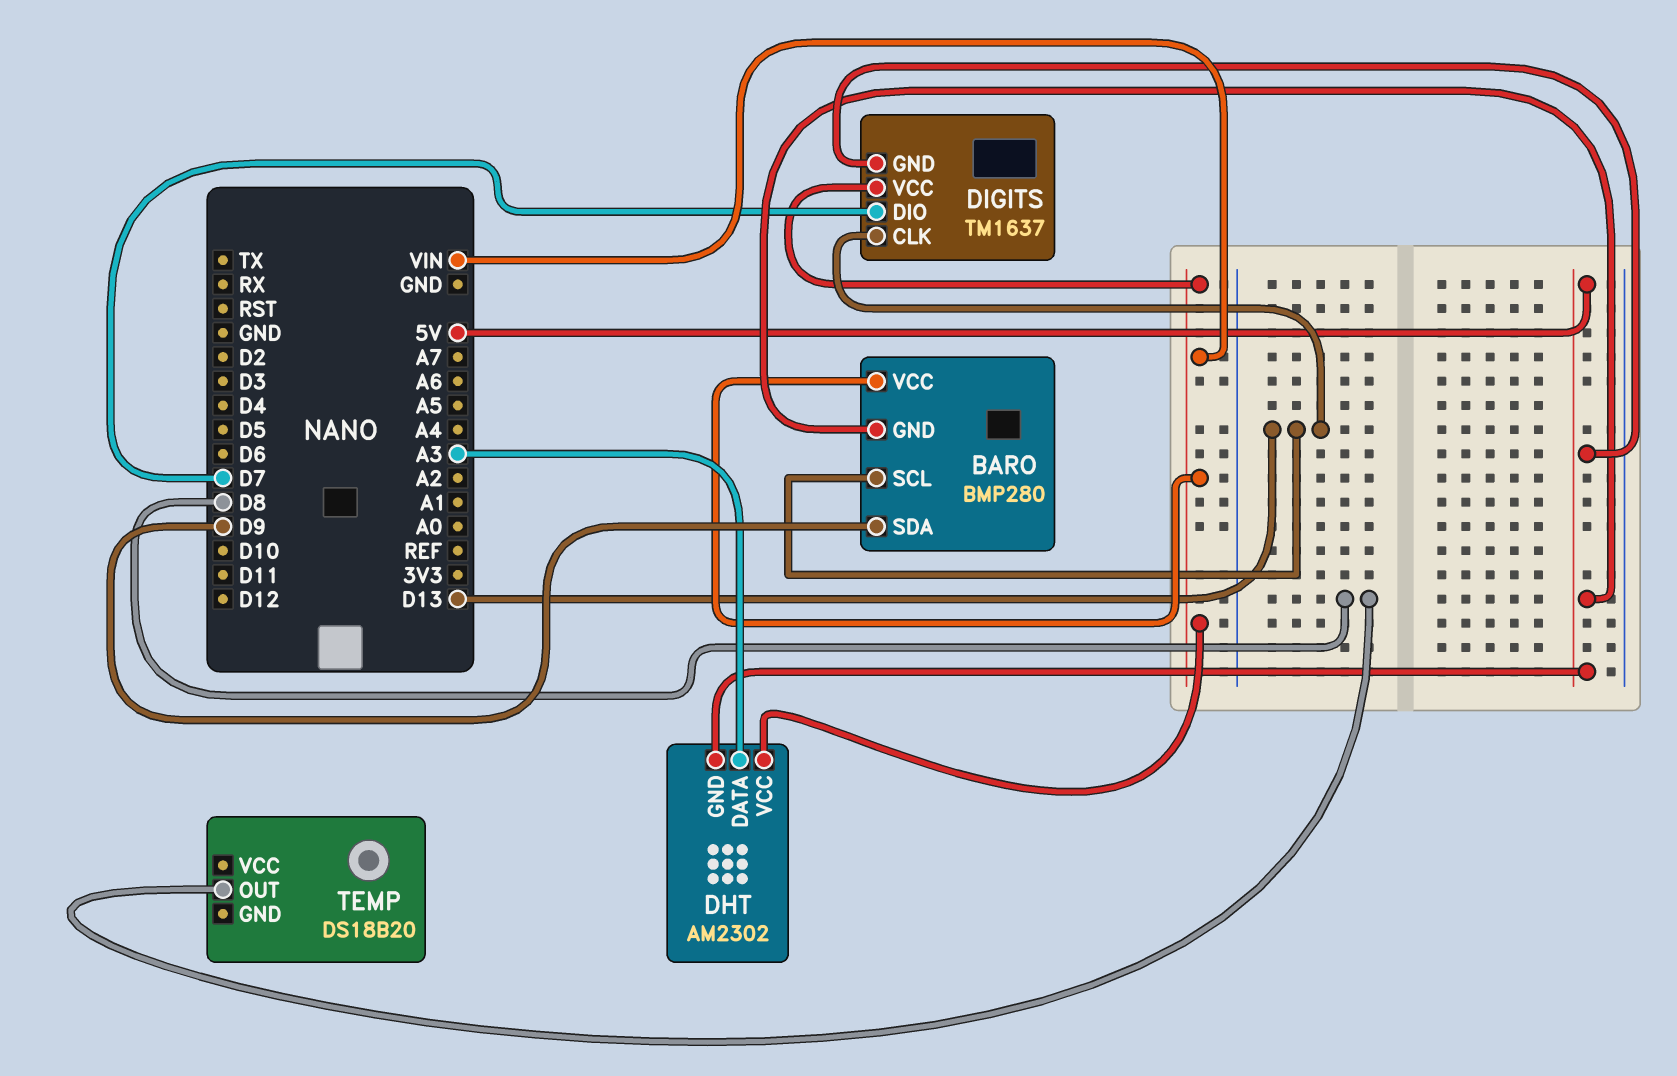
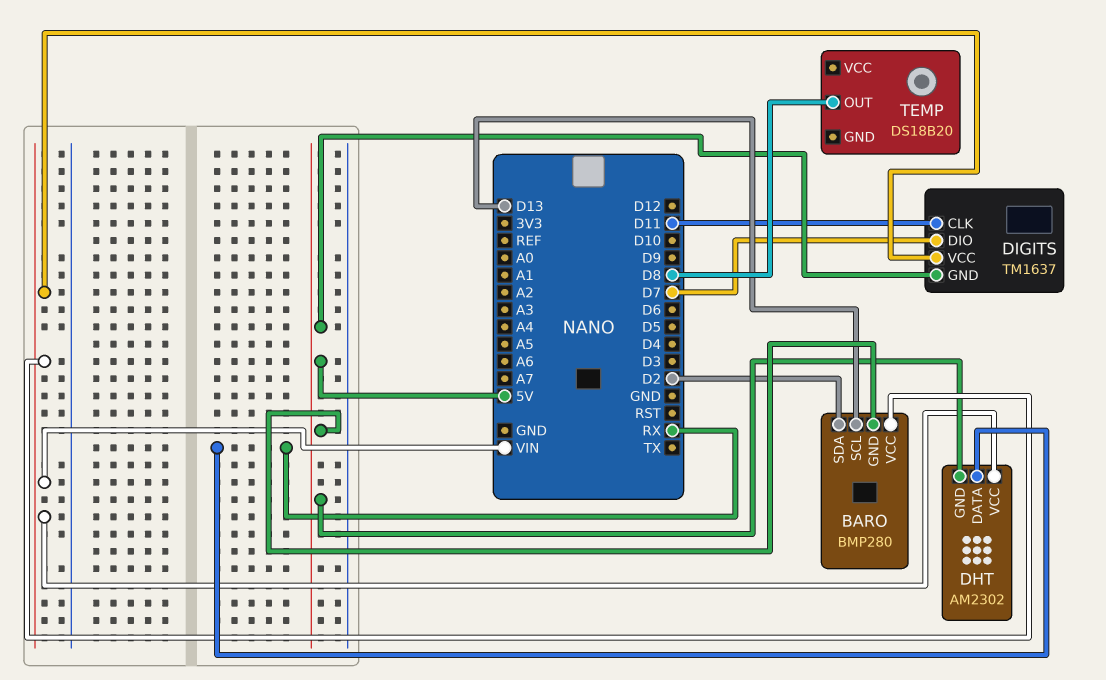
BARO pin SDA: D9 -> D2
DHT pin DATA: A3 -> RX
DIGITS pin CLK: D13 -> D11

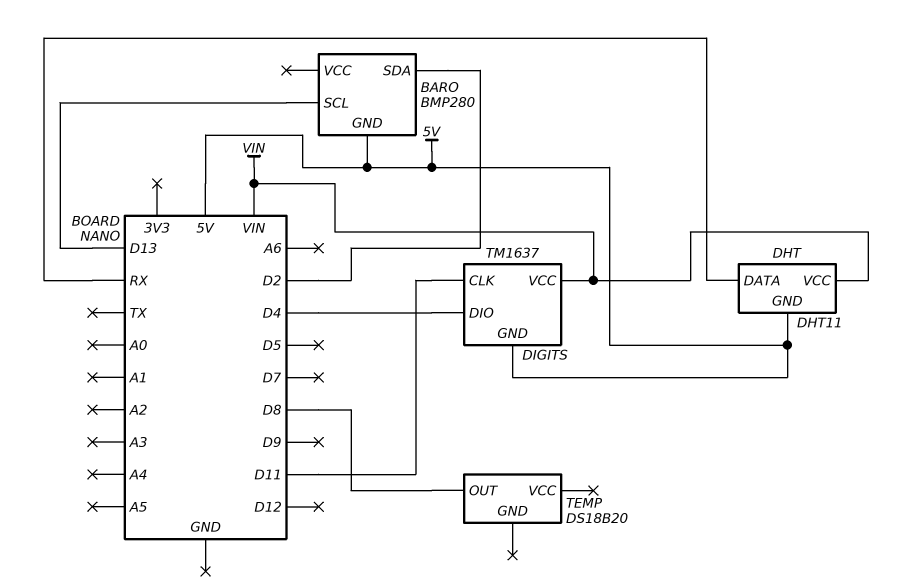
BARO pin VCC: VIN -> none
DHT: AM2302 -> DHT11
DIGITS pin DIO: D7 -> D4

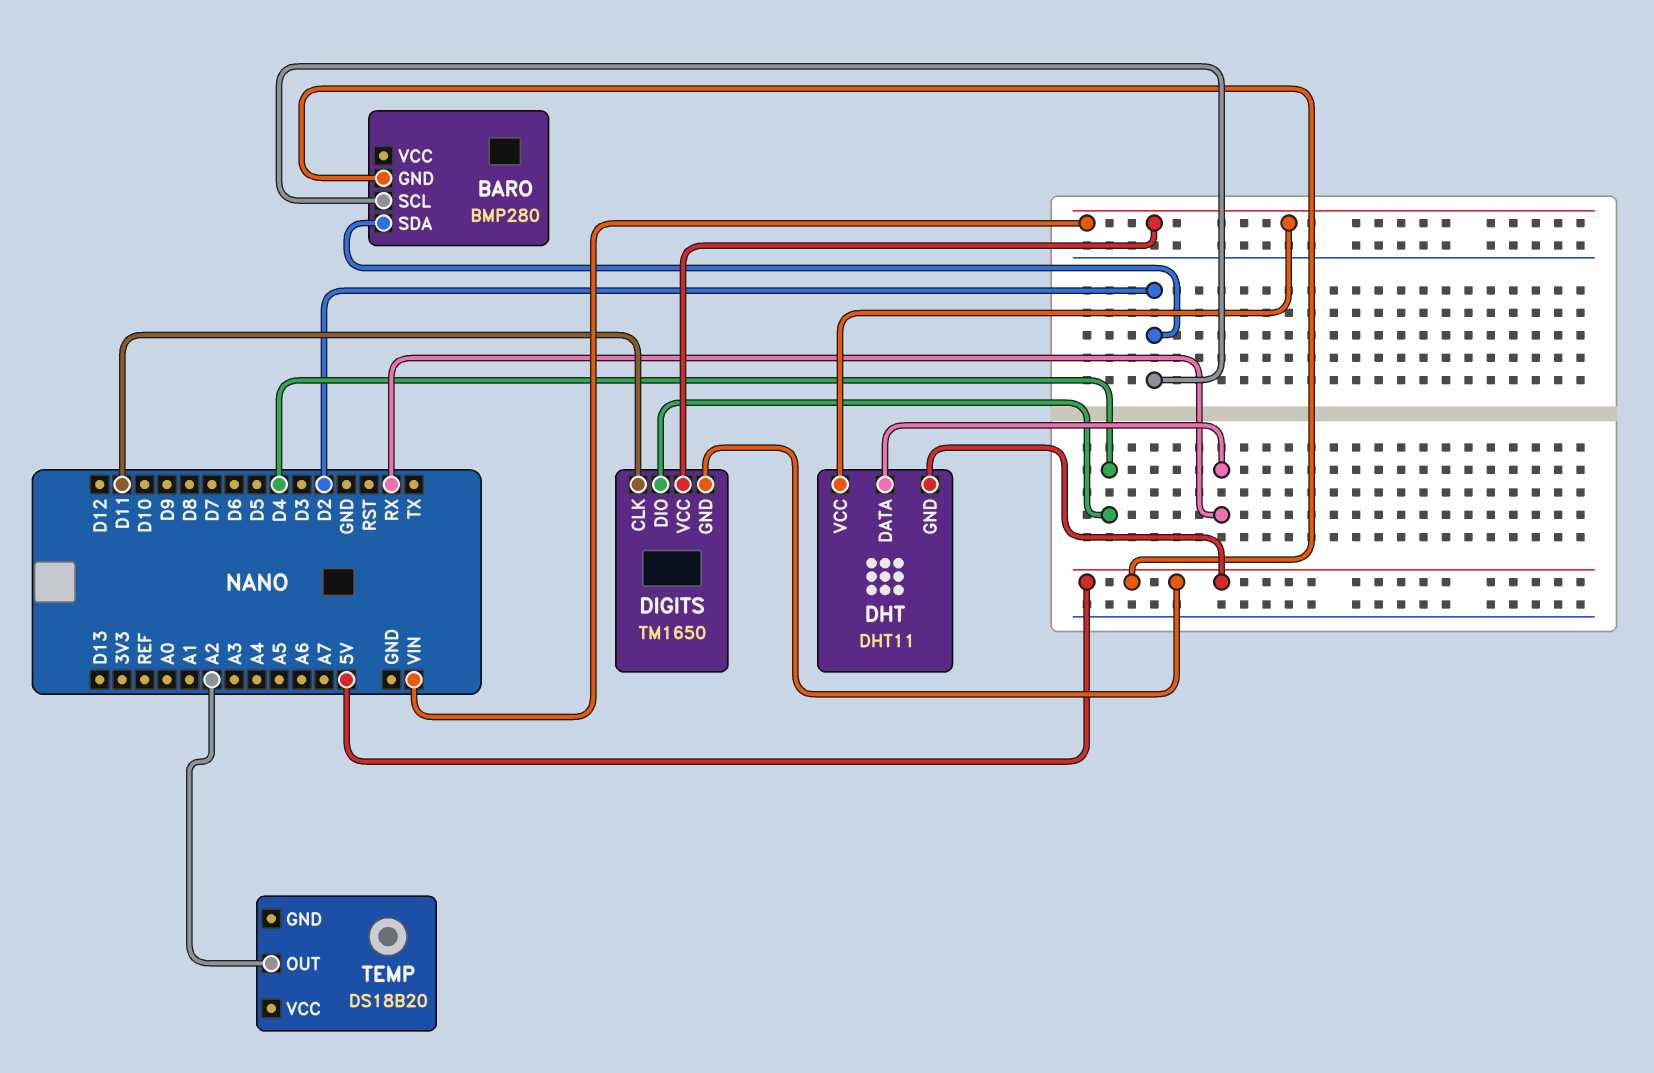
BARO pin SCL: D13 -> D2
DIGITS: TM1637 -> TM1650
TEMP pin OUT: D8 -> A2

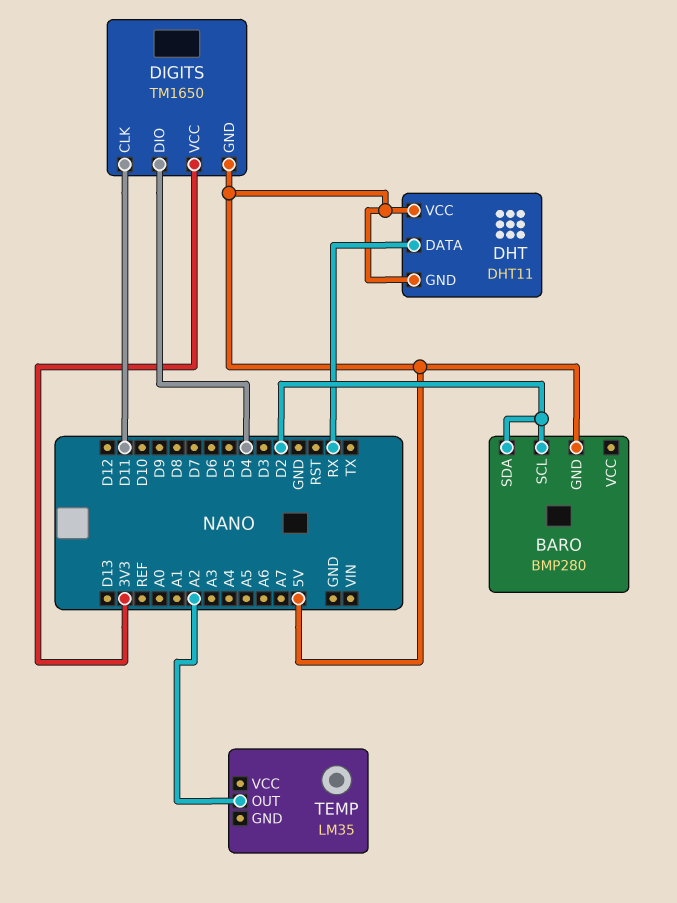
DHT pin VCC: VIN -> 5V
DIGITS pin VCC: VIN -> 3V3
TEMP: DS18B20 -> LM35

